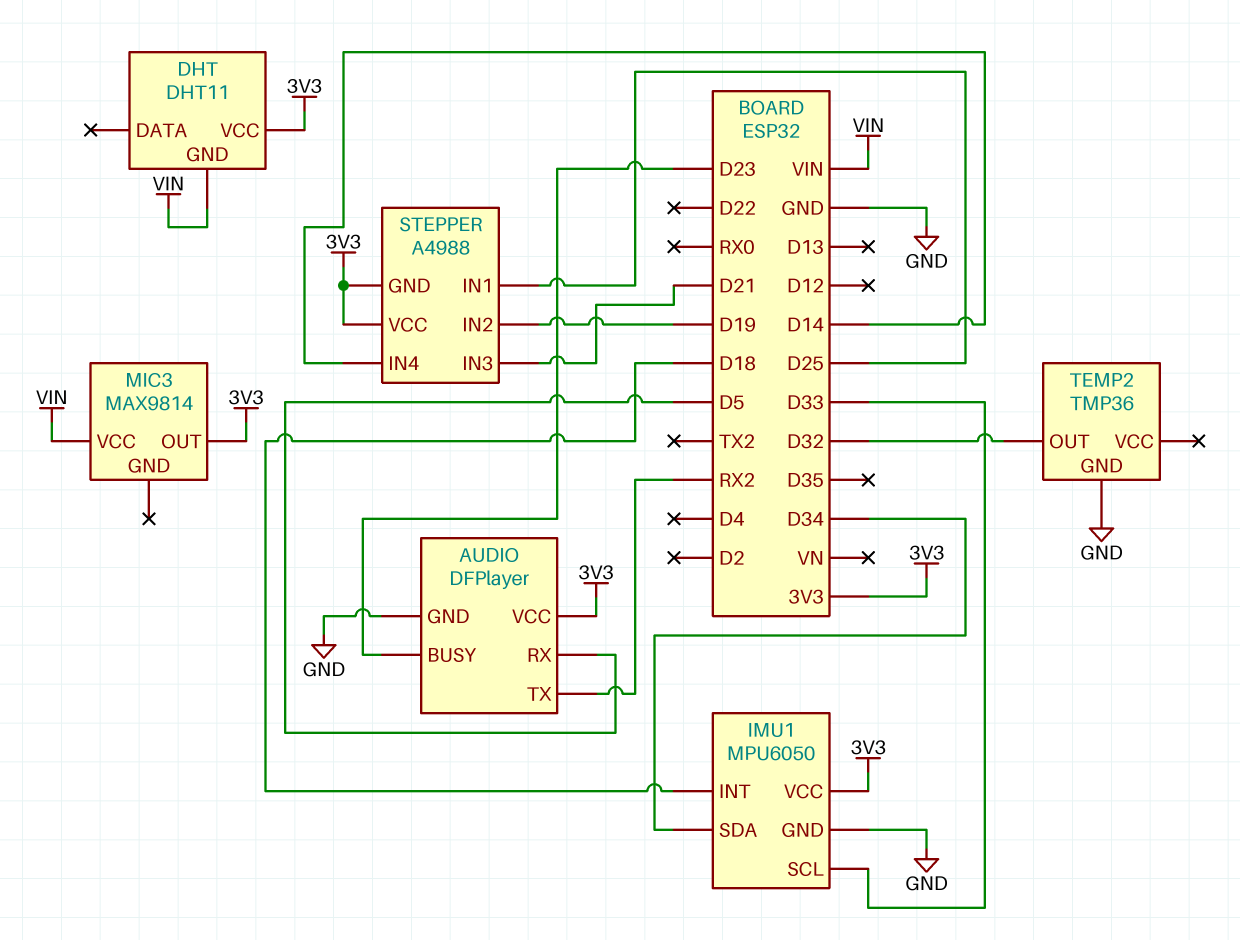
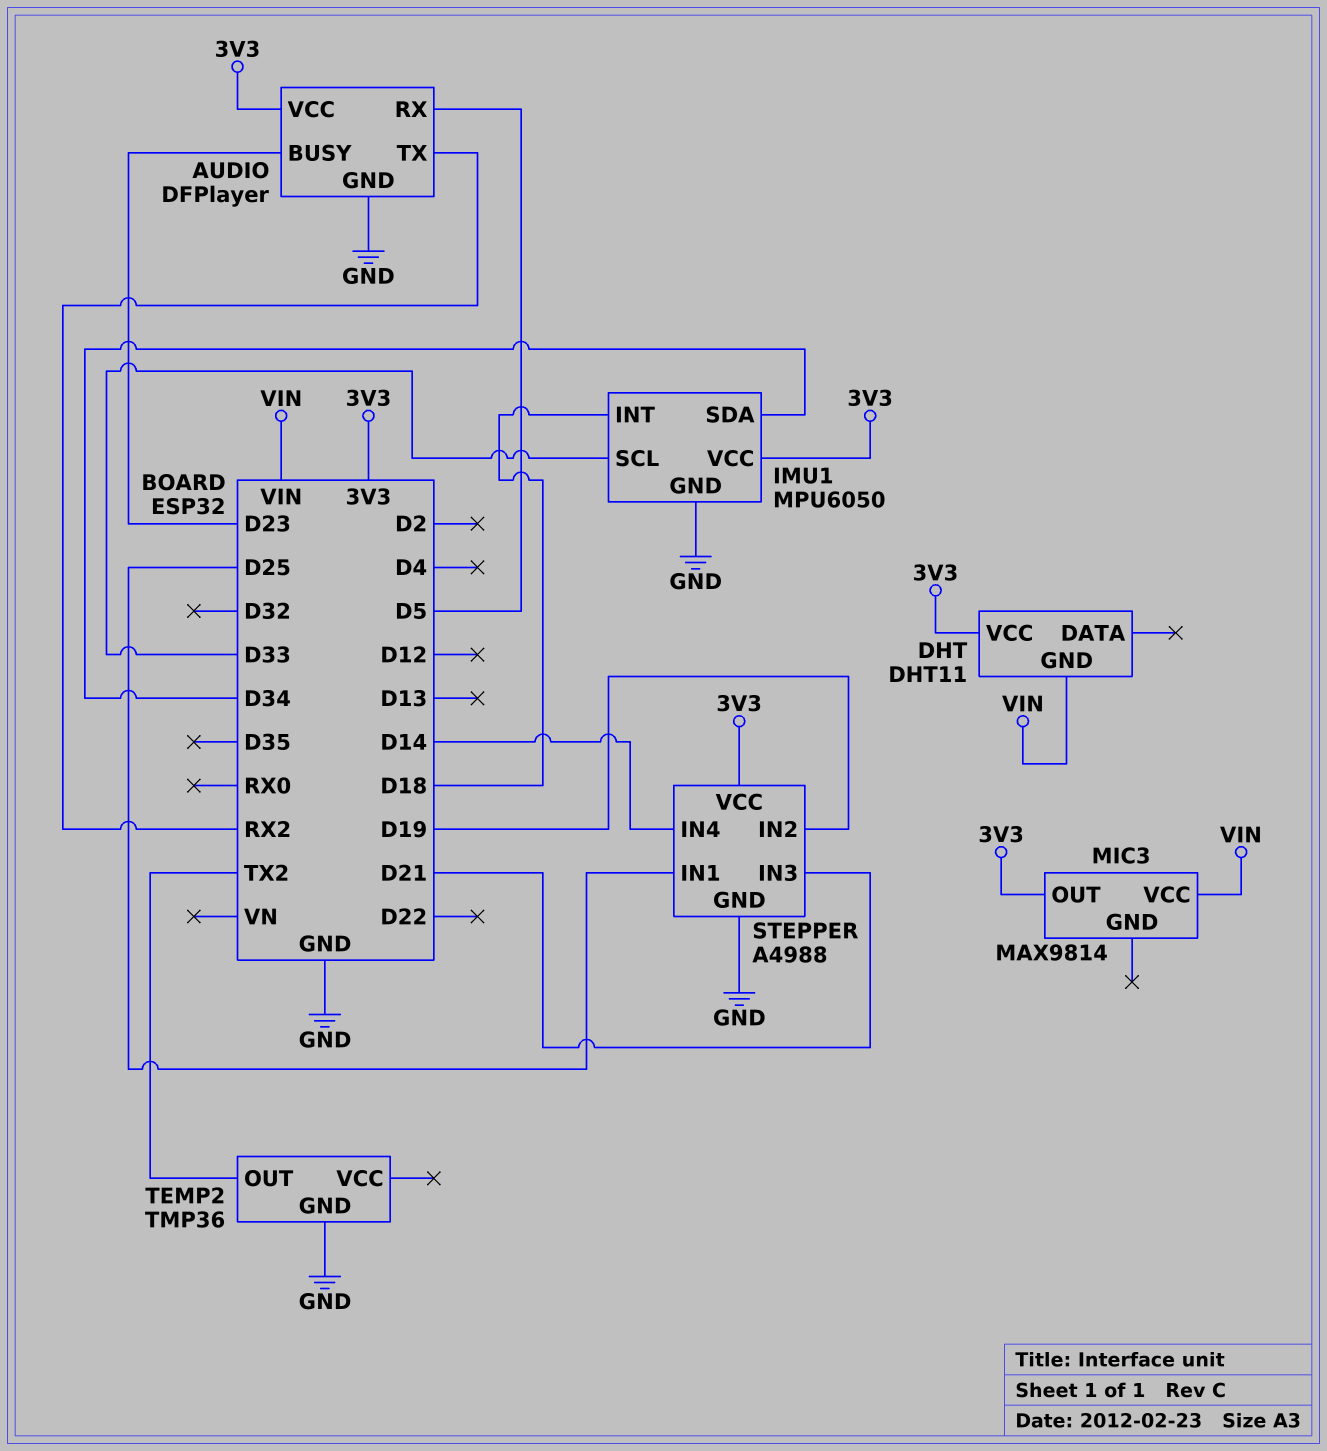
STEPPER pin GND: 3V3 -> GND
TEMP2 pin OUT: D32 -> TX2

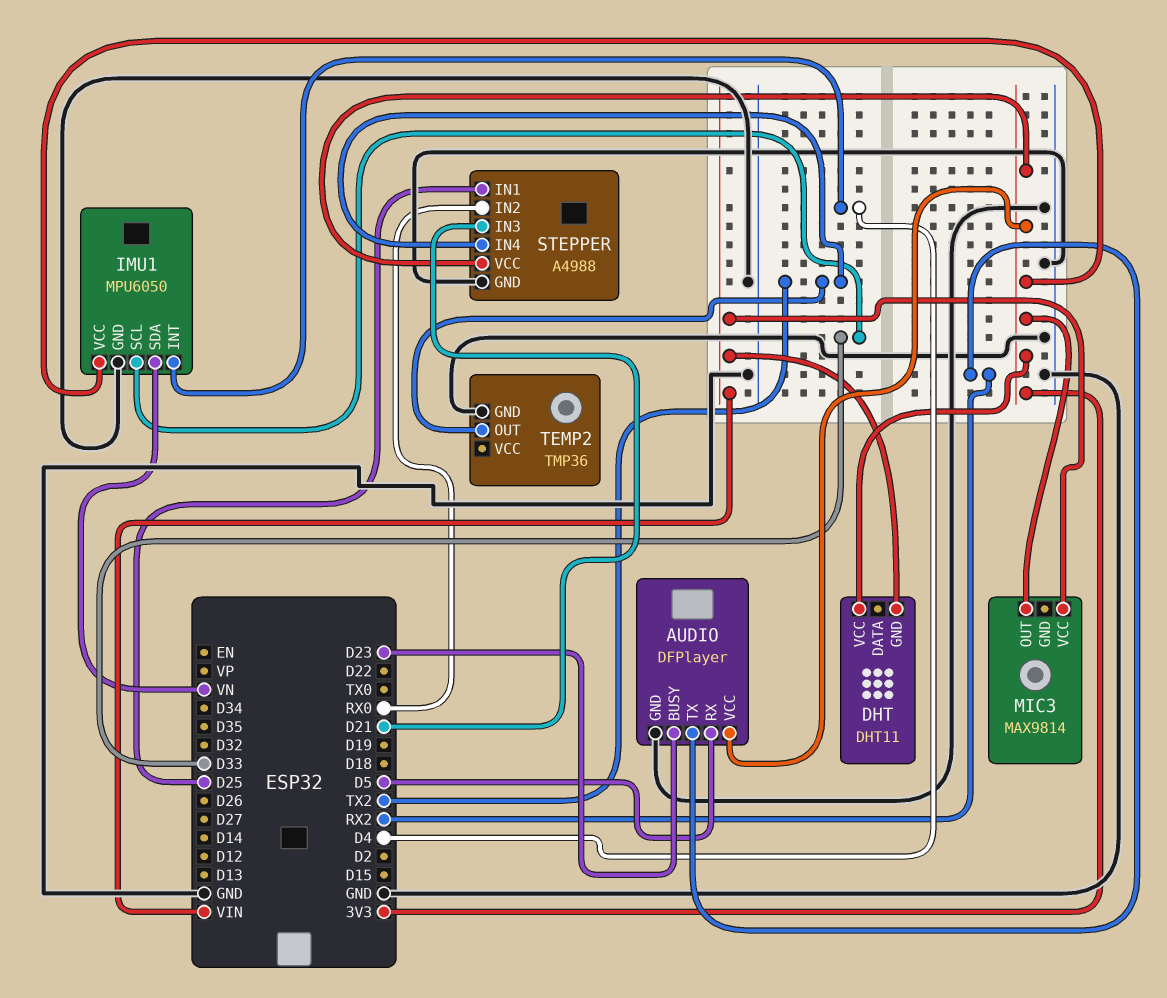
IMU1 pin INT: D18 -> D4
IMU1 pin SDA: D34 -> VN
STEPPER pin IN2: D19 -> RX0
STEPPER pin IN4: D14 -> TX2

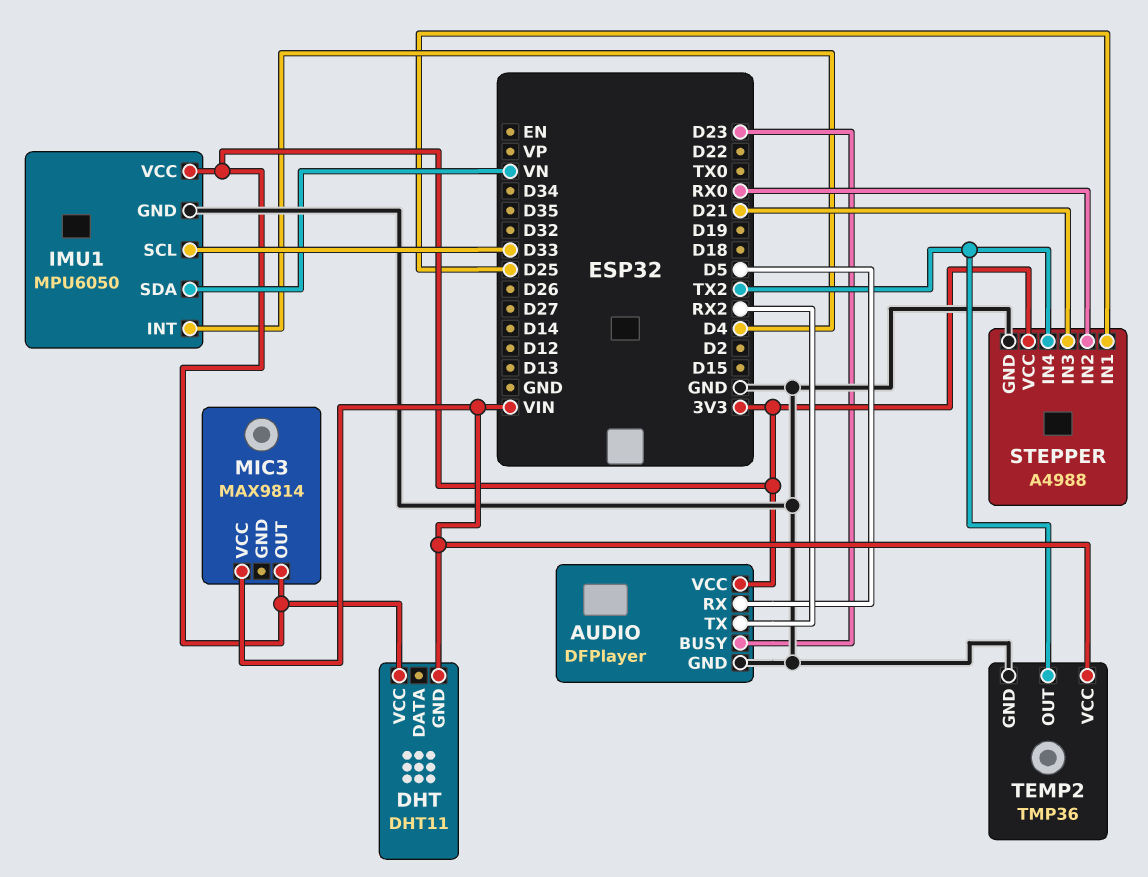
TEMP2 pin VCC: none -> VIN

